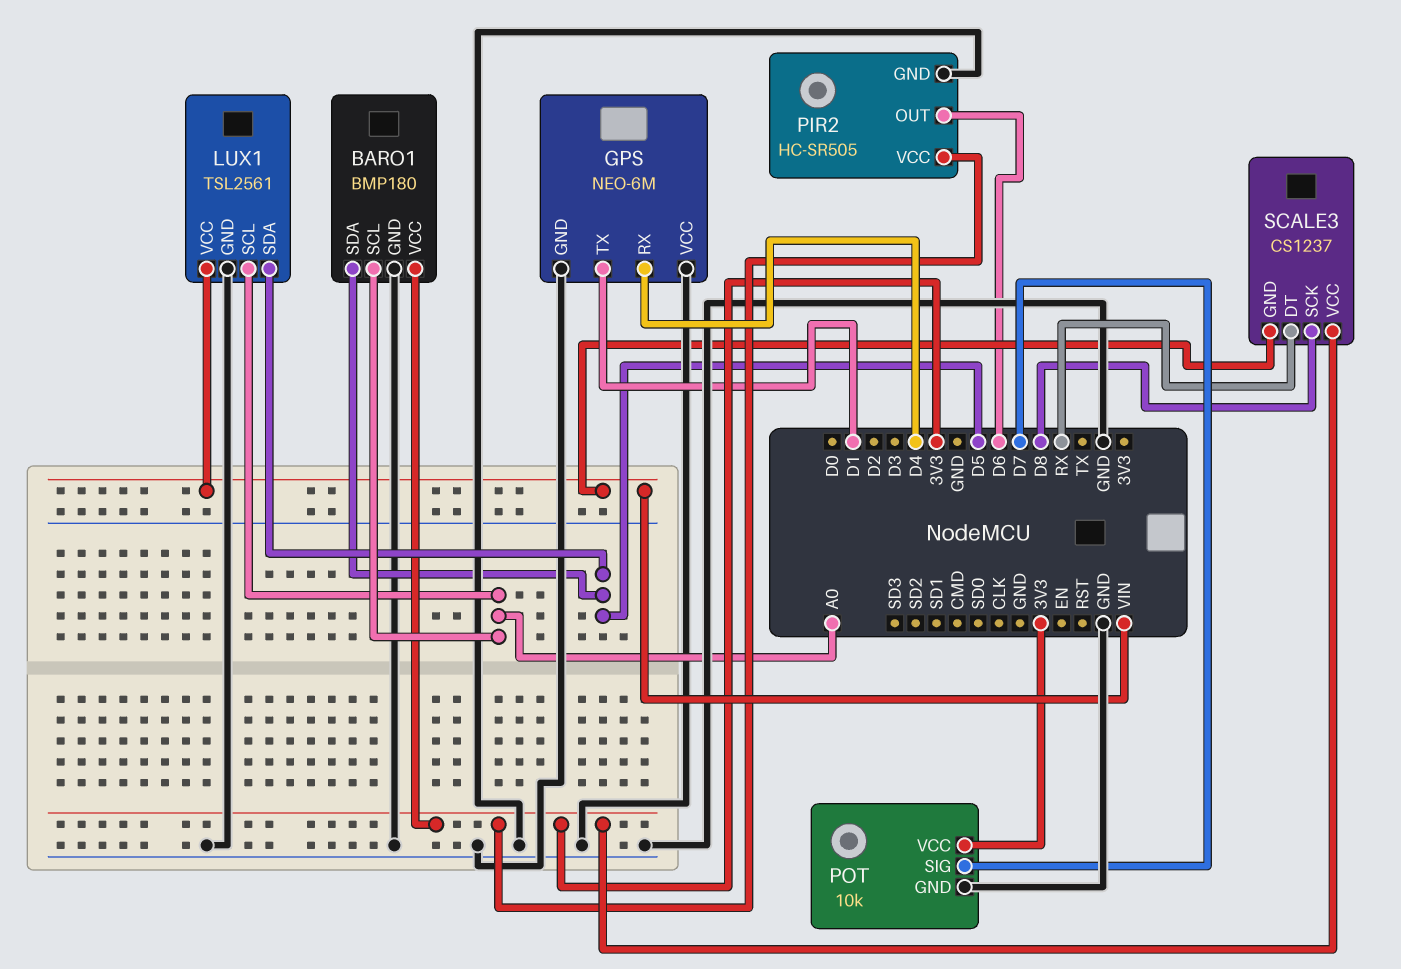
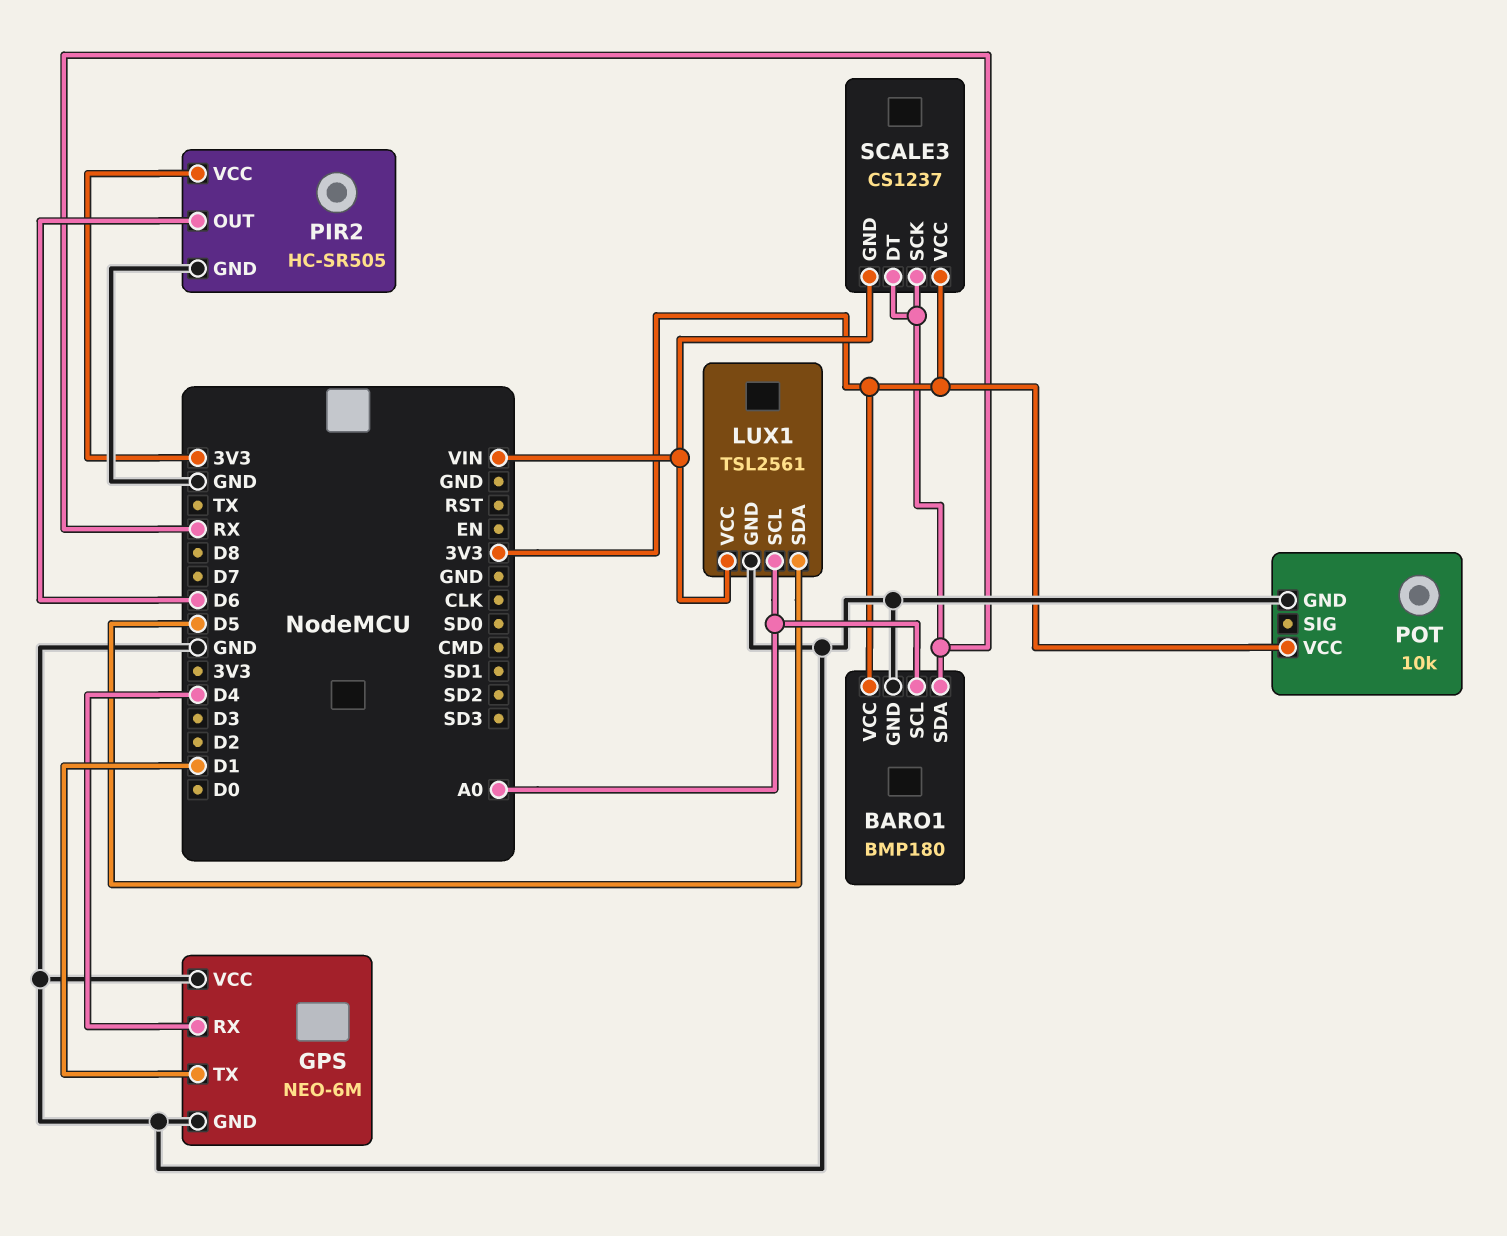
BARO1 pin SDA: D5 -> RX
POT pin SIG: D7 -> none
SCALE3 pin SCK: D8 -> RX

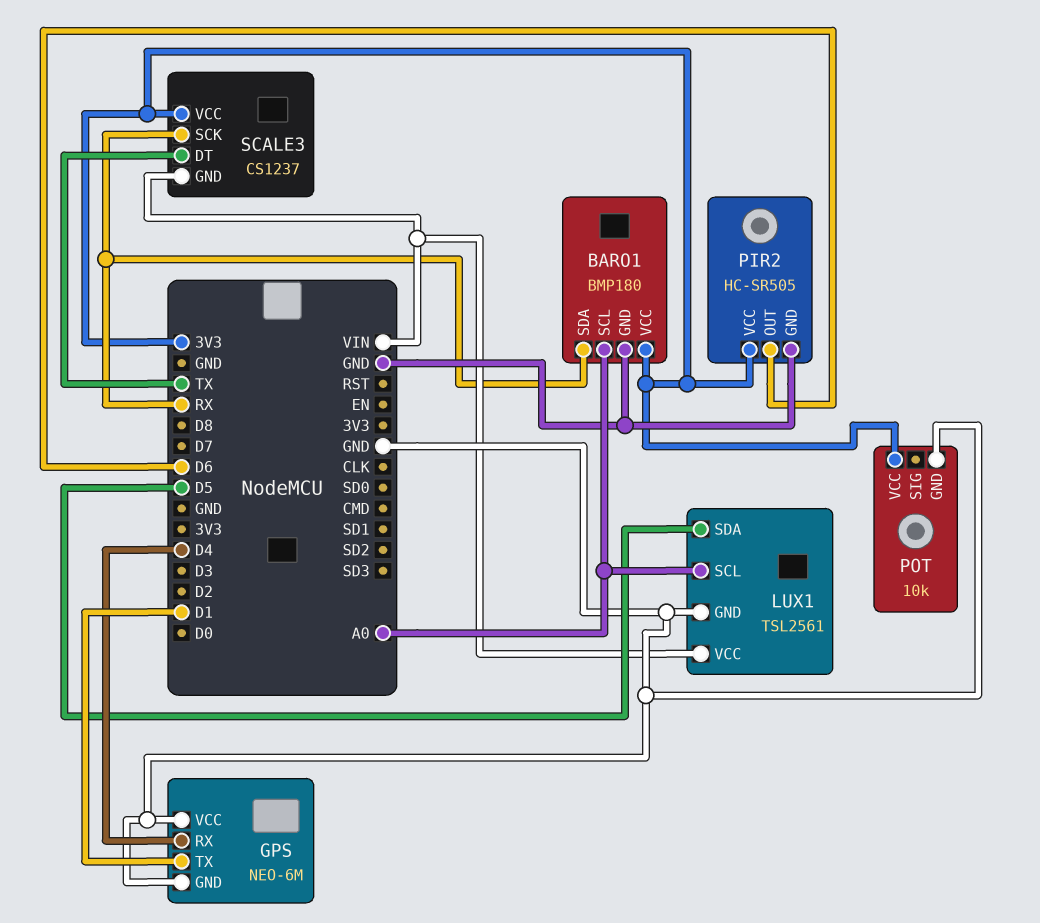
SCALE3 pin DT: RX -> TX

